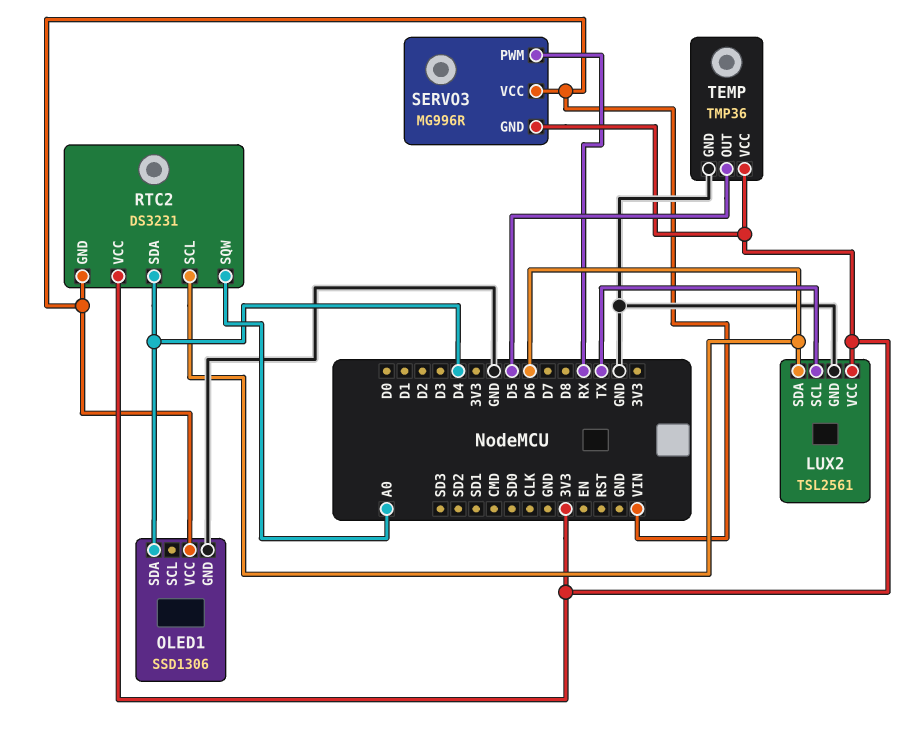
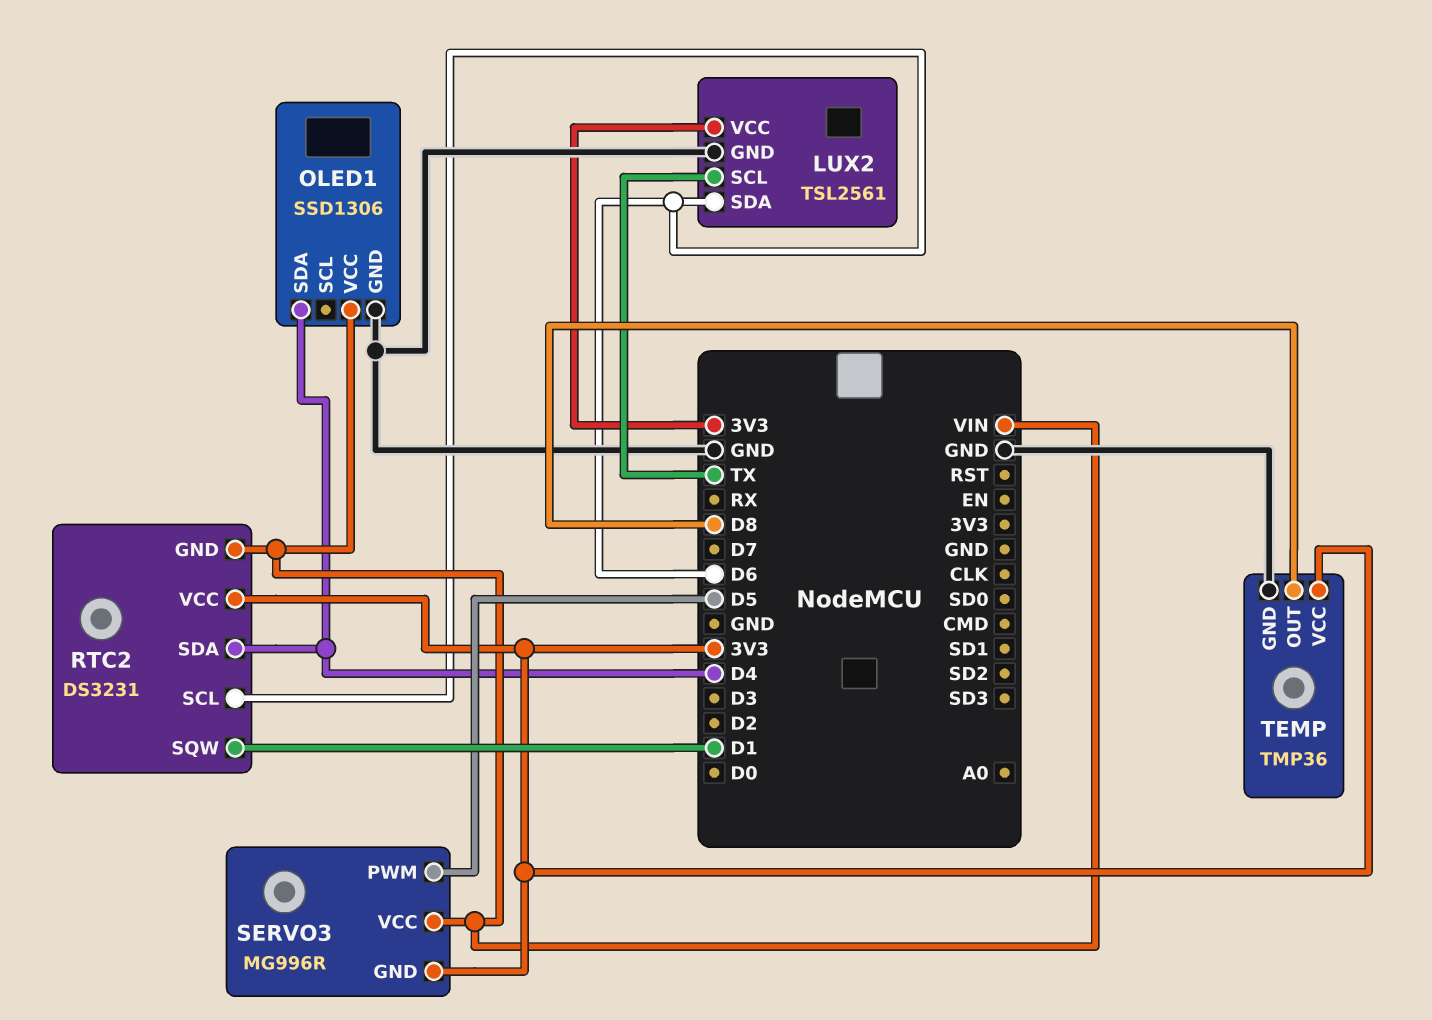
RTC2 pin SQW: A0 -> D1
SERVO3 pin PWM: RX -> D5
TEMP pin OUT: D5 -> D8

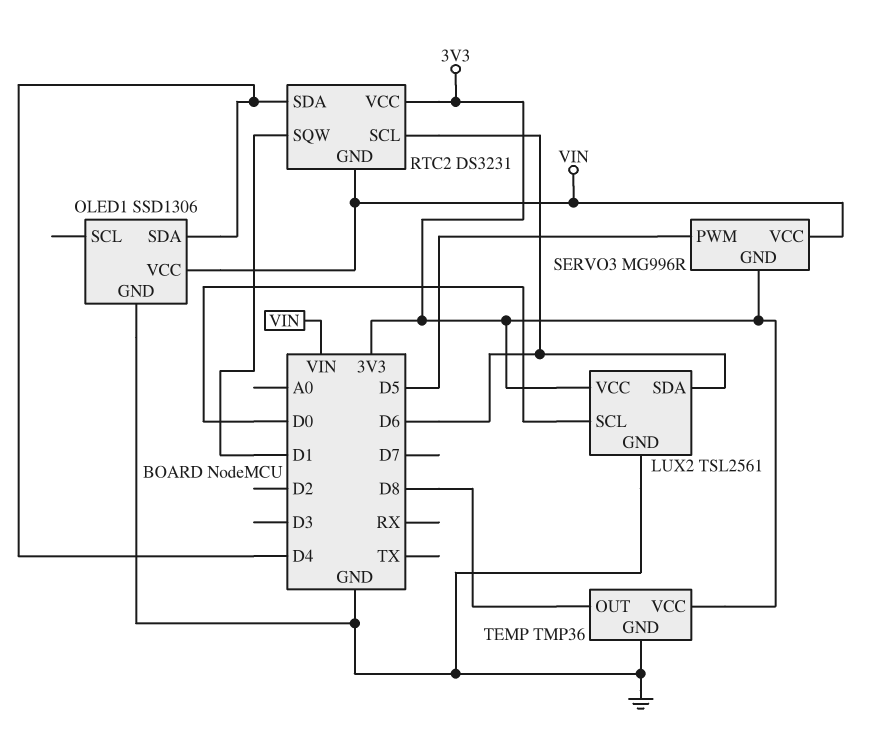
LUX2 pin SCL: TX -> D0

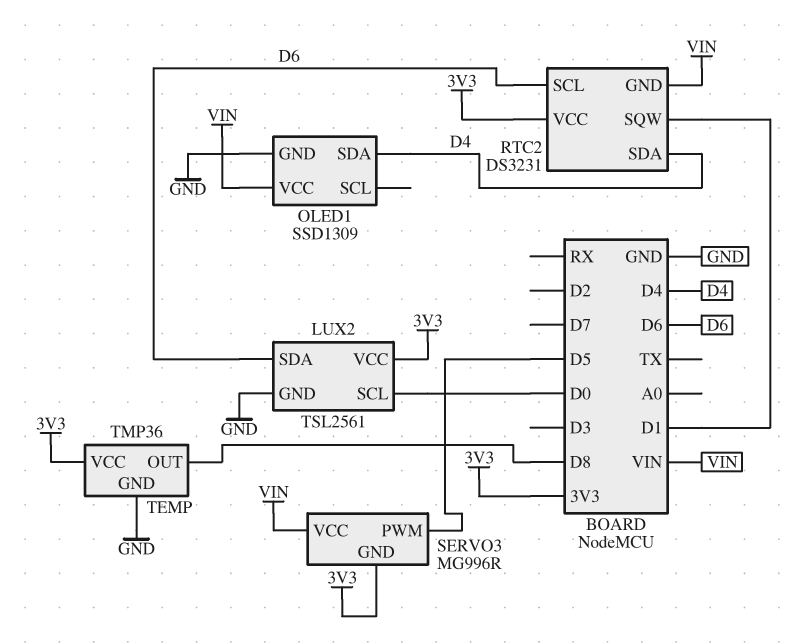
OLED1: SSD1306 -> SSD1309

